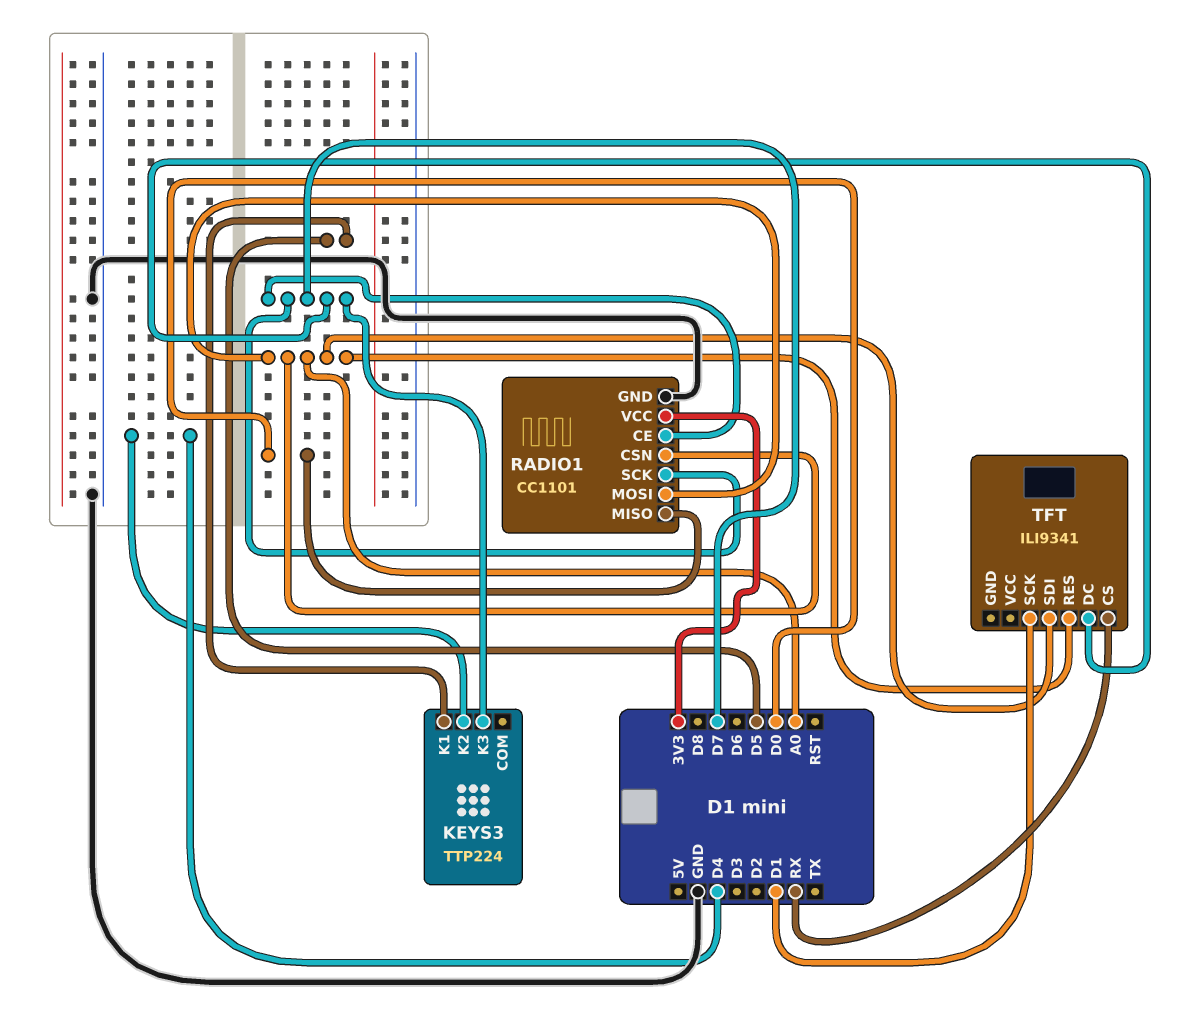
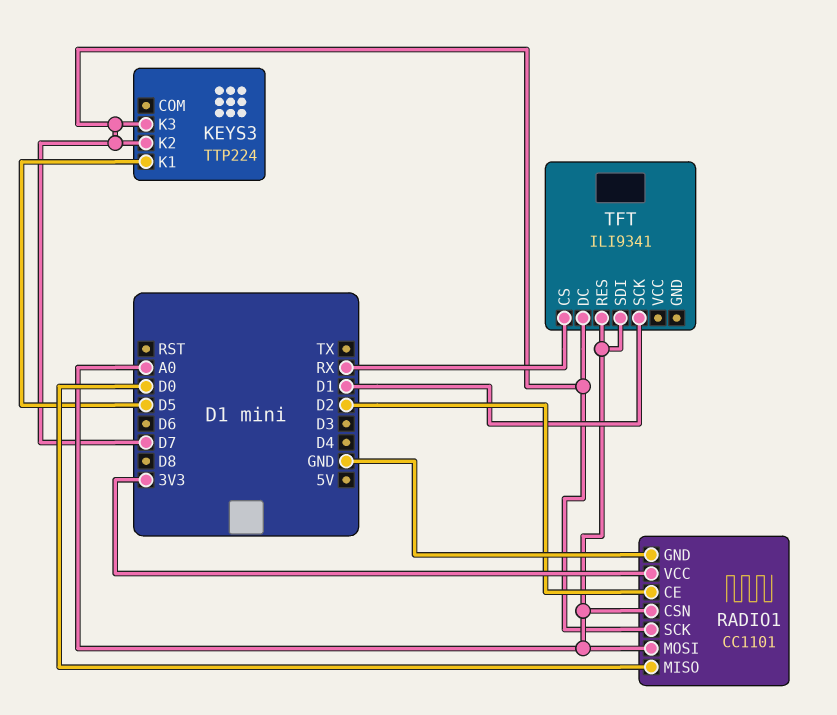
KEYS3 pin K2: D4 -> D7
RADIO1 pin CE: D7 -> D2

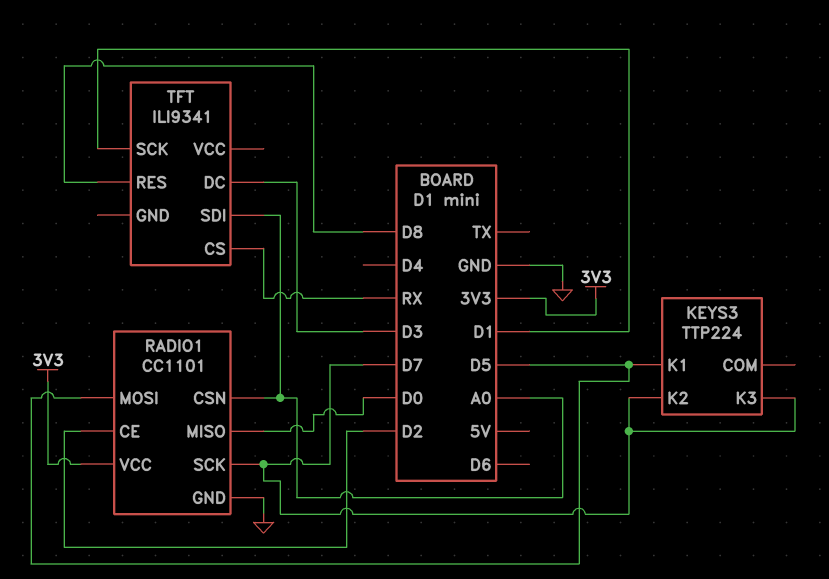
RADIO1 pin MOSI: A0 -> D5
TFT pin DC: D7 -> D3
TFT pin RES: A0 -> D8

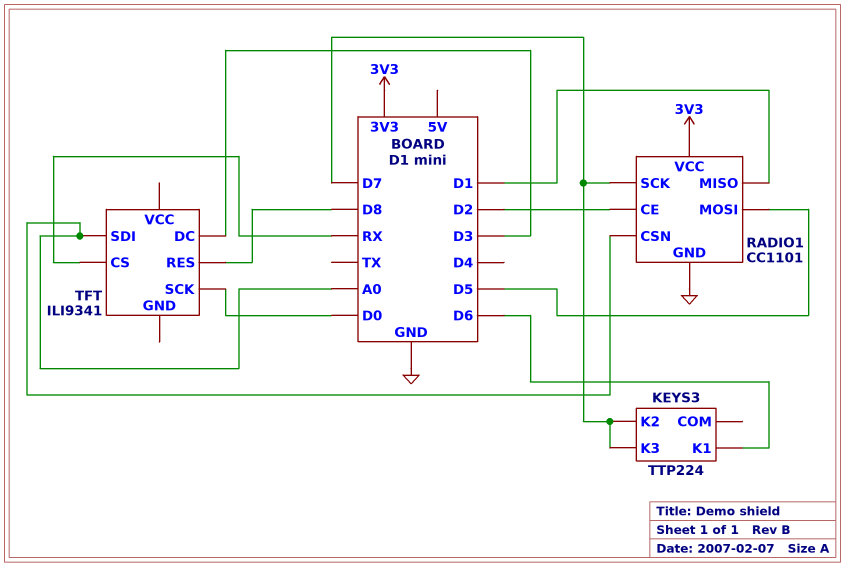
KEYS3 pin K1: D5 -> D6
RADIO1 pin MISO: D0 -> D1
TFT pin SCK: D1 -> D0

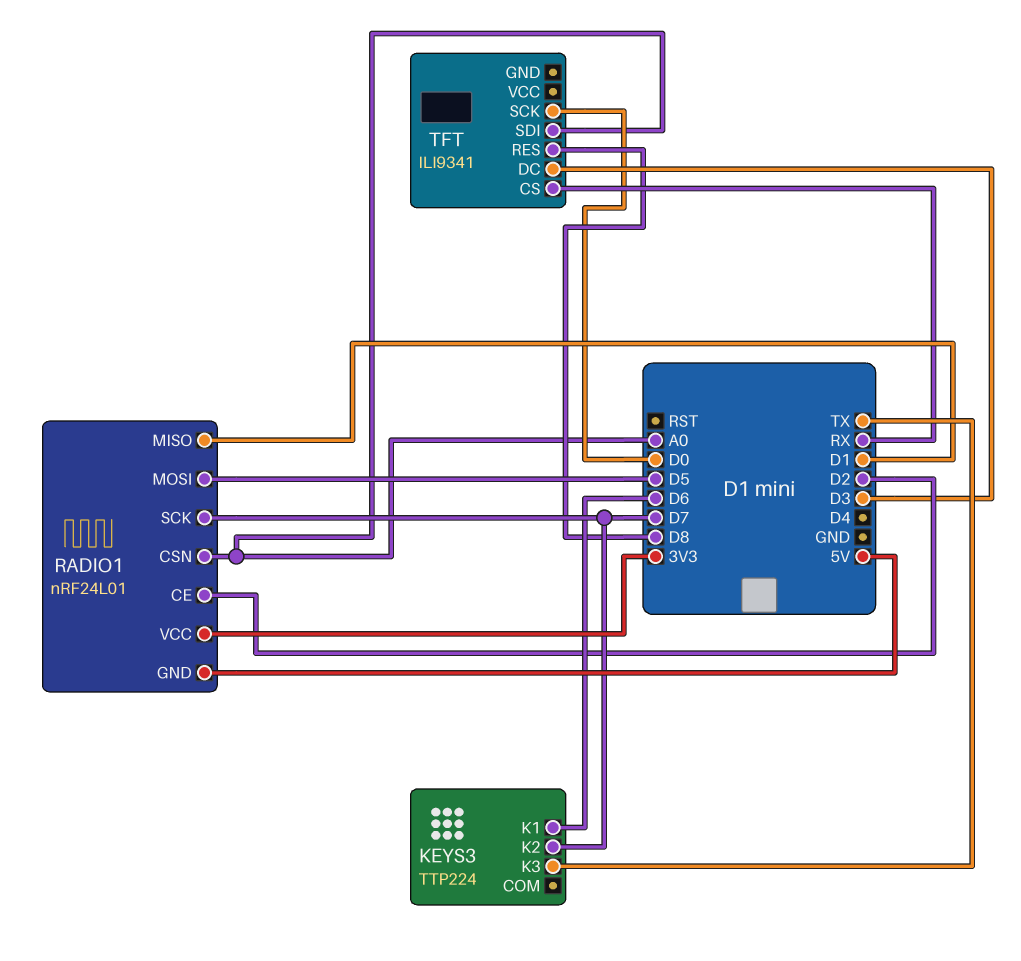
KEYS3 pin K3: D7 -> TX
RADIO1: CC1101 -> nRF24L01
RADIO1 pin GND: GND -> 5V

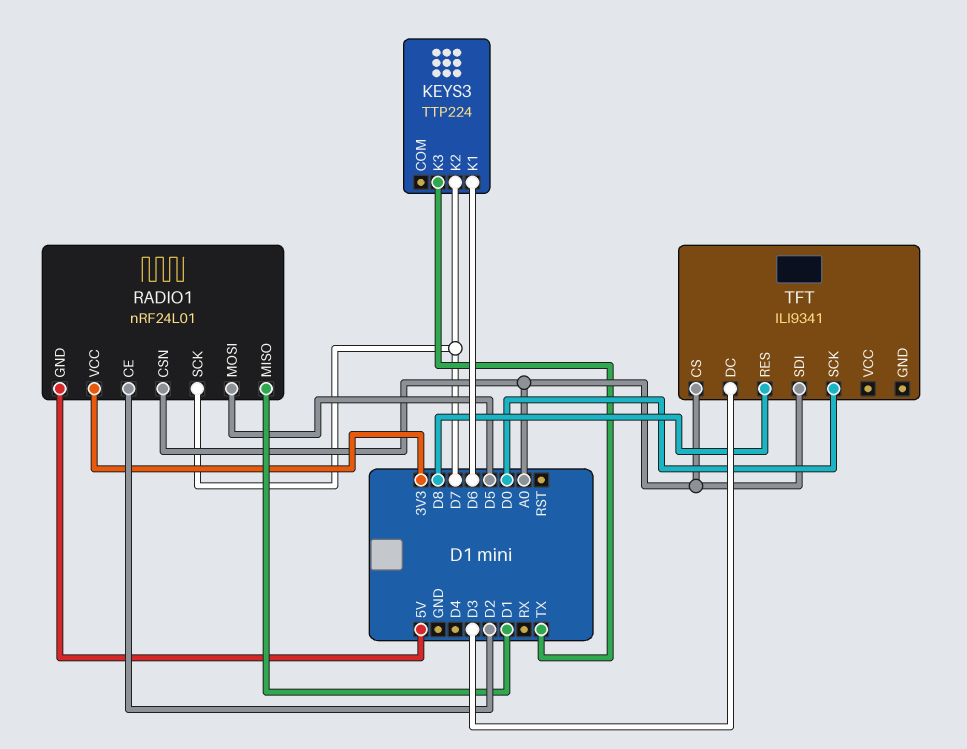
TFT pin CS: RX -> A0

